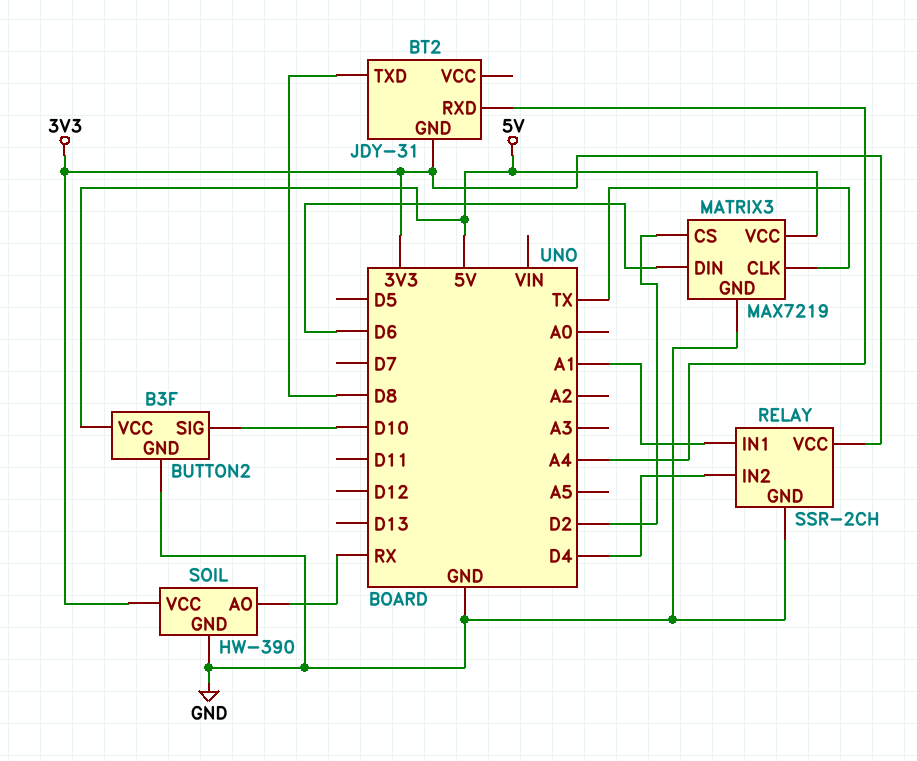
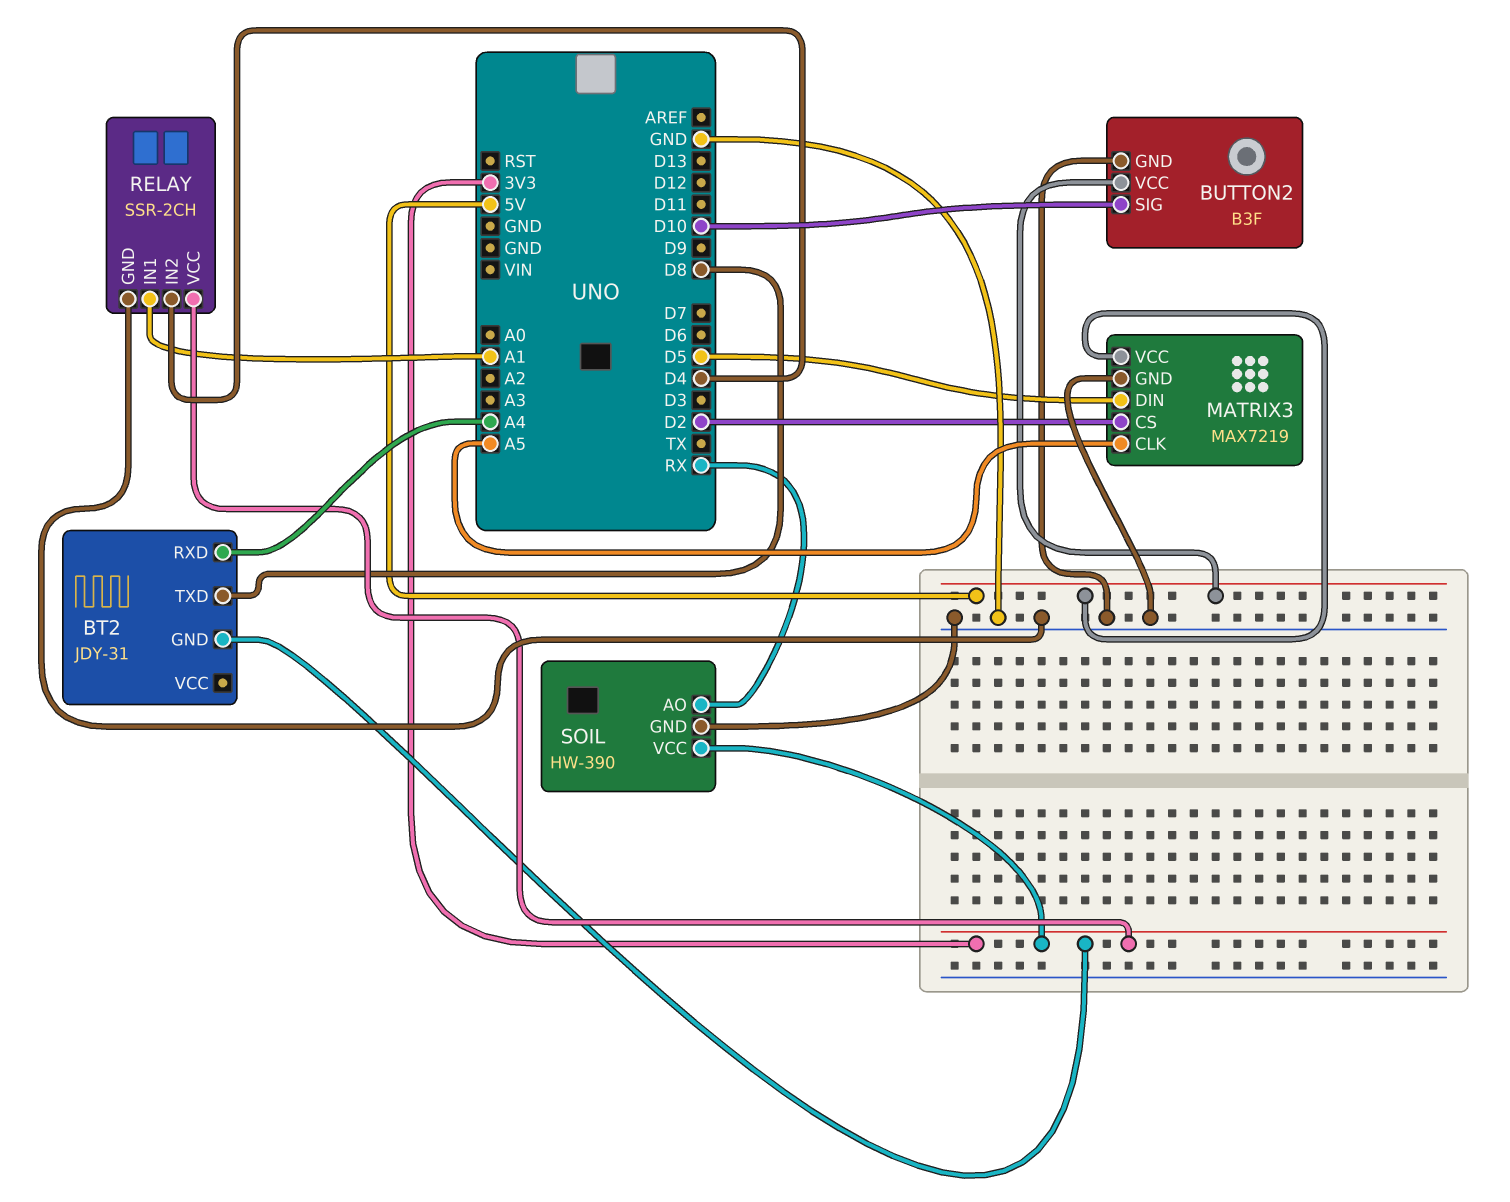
MATRIX3 pin CLK: TX -> A5
MATRIX3 pin DIN: D6 -> D5

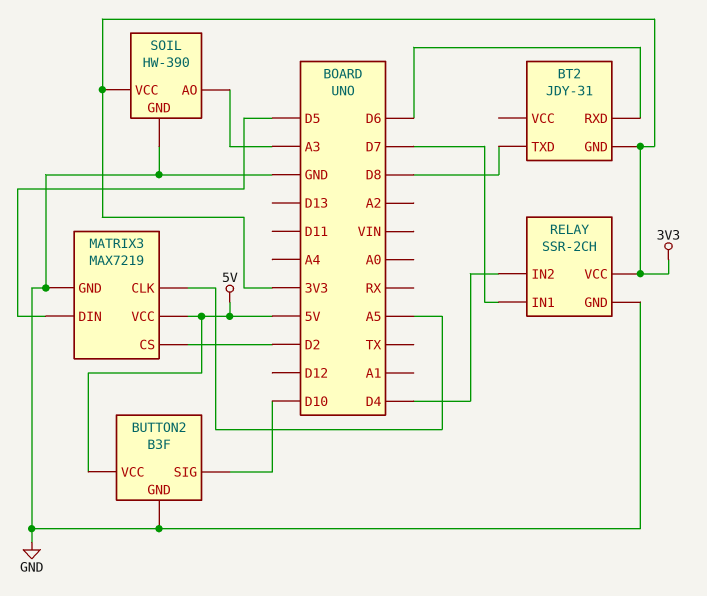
BT2 pin RXD: A4 -> D6
RELAY pin IN1: A1 -> D7
SOIL pin AO: RX -> A3

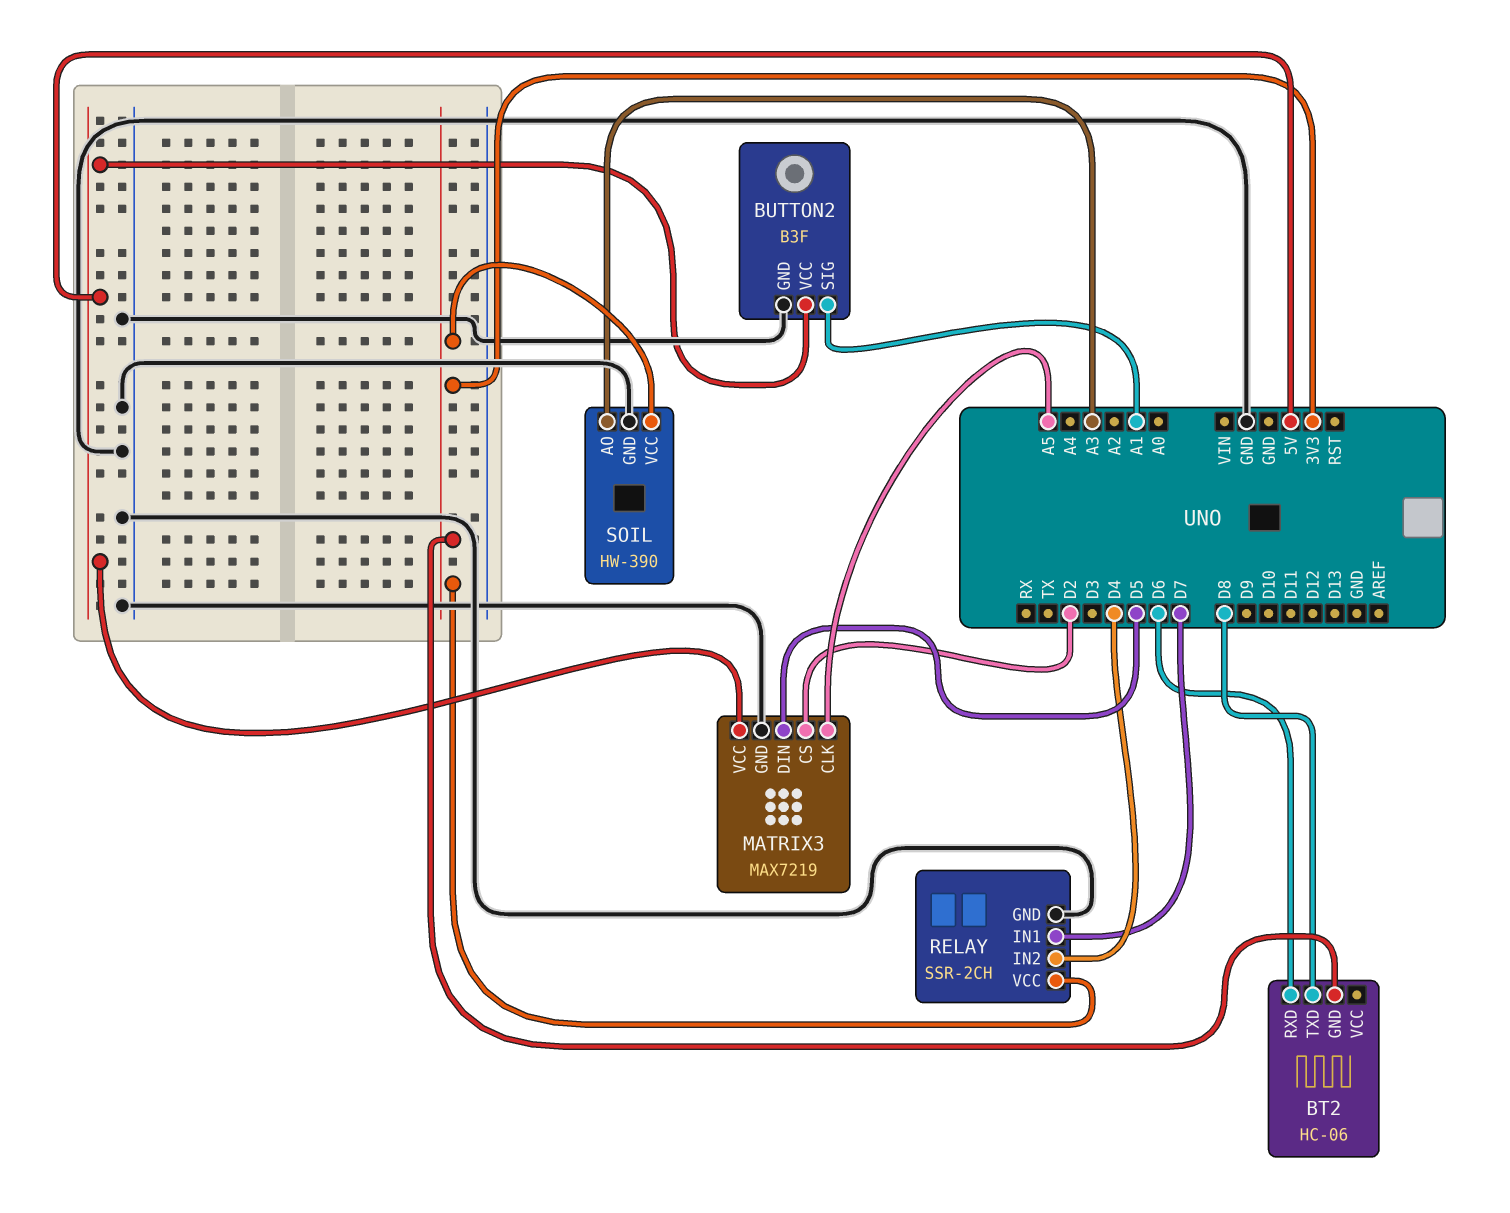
BT2: JDY-31 -> HC-06
BUTTON2 pin SIG: D10 -> A1

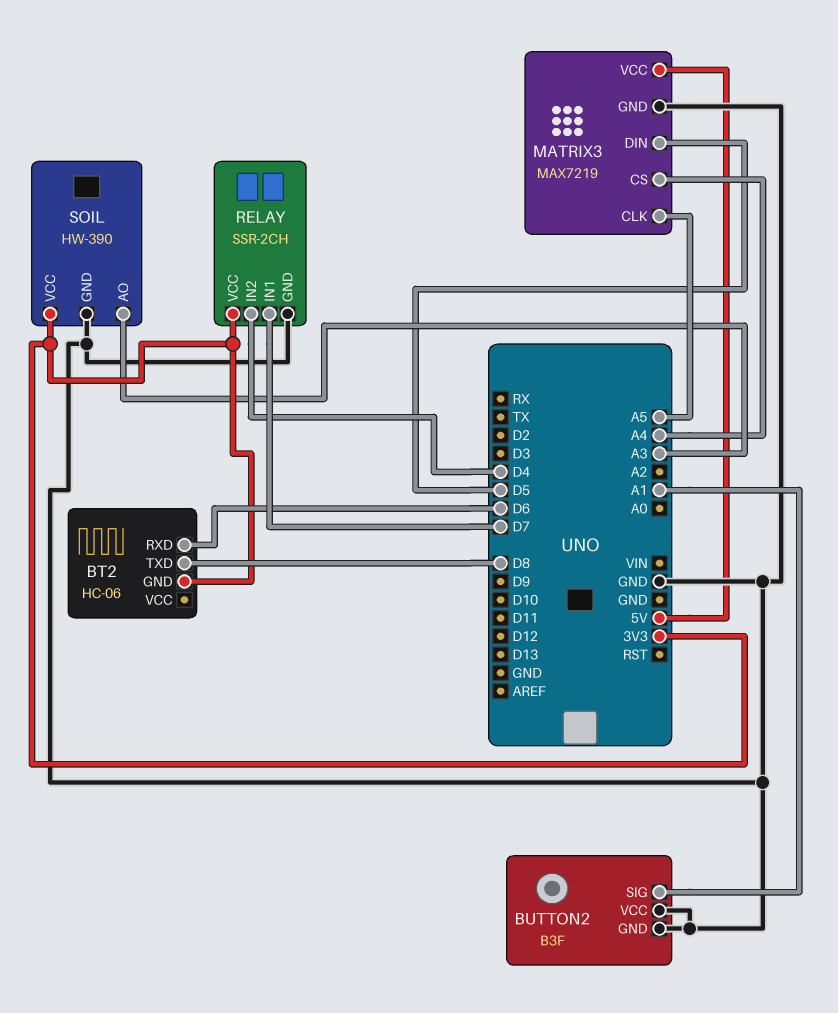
BUTTON2 pin VCC: 5V -> GND
MATRIX3 pin CS: D2 -> A4

